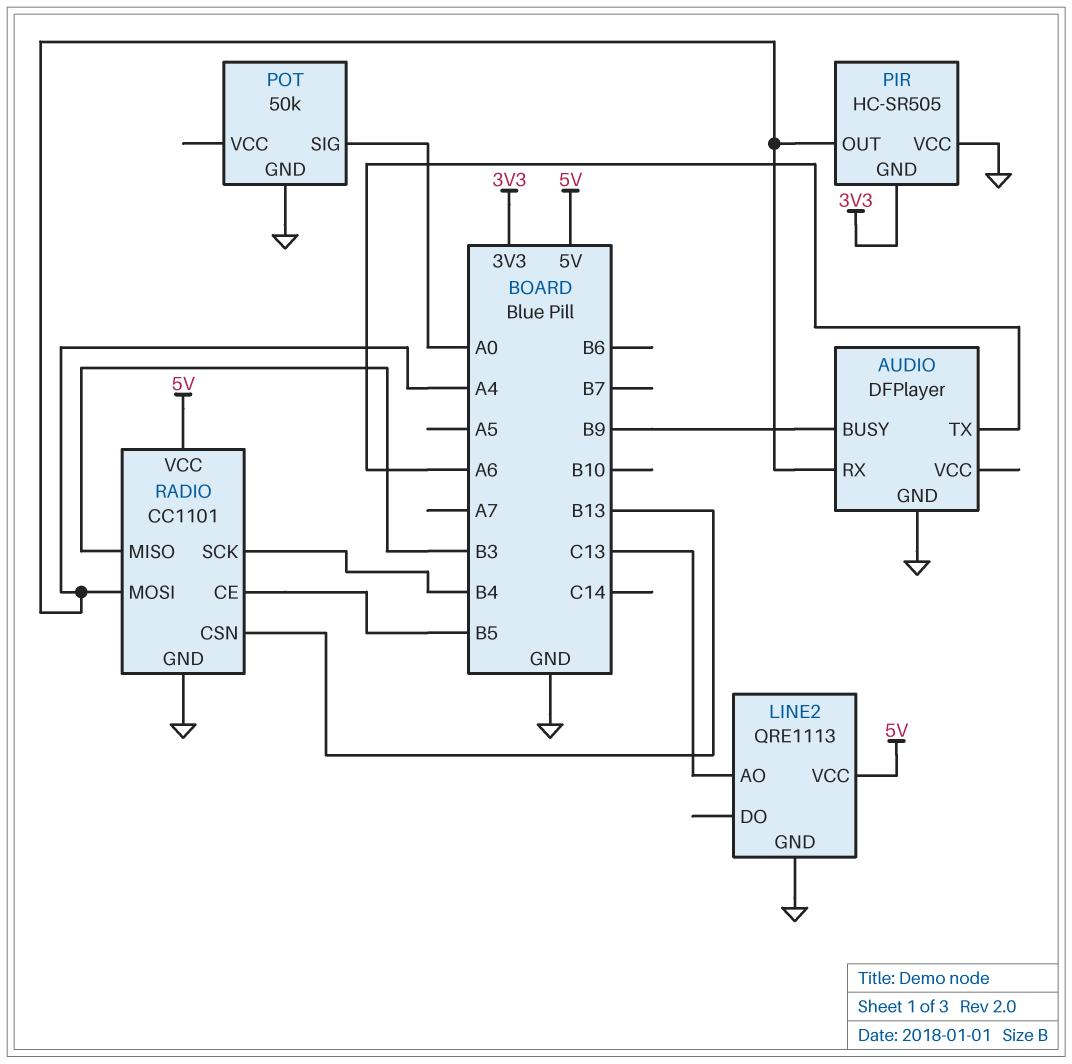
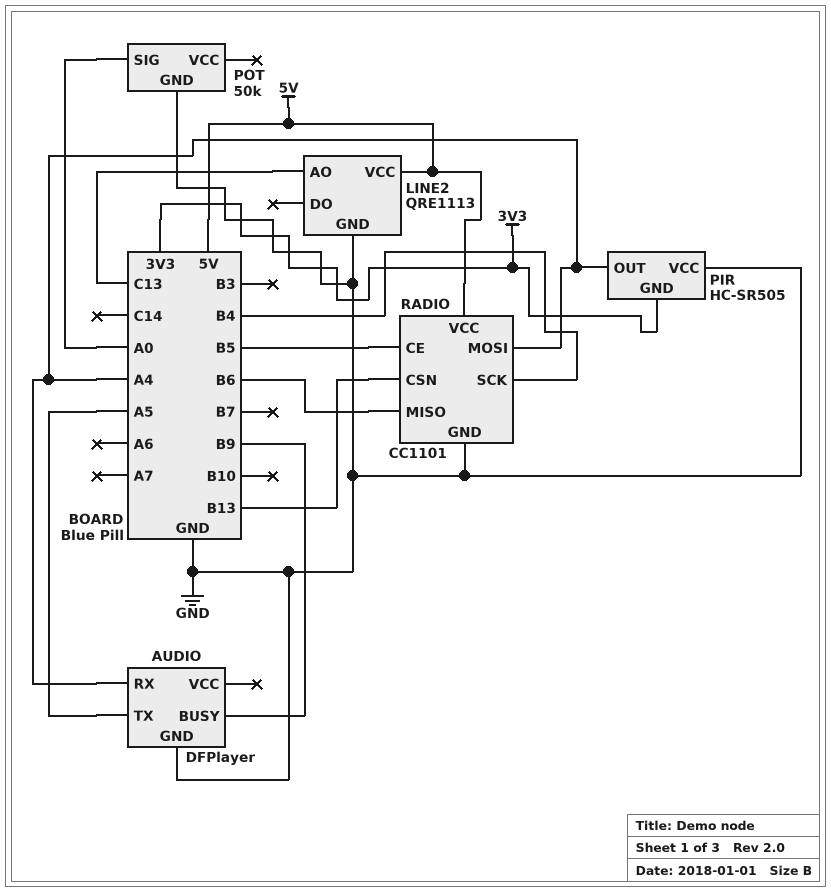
AUDIO pin TX: A6 -> A5
RADIO pin MISO: B3 -> B6

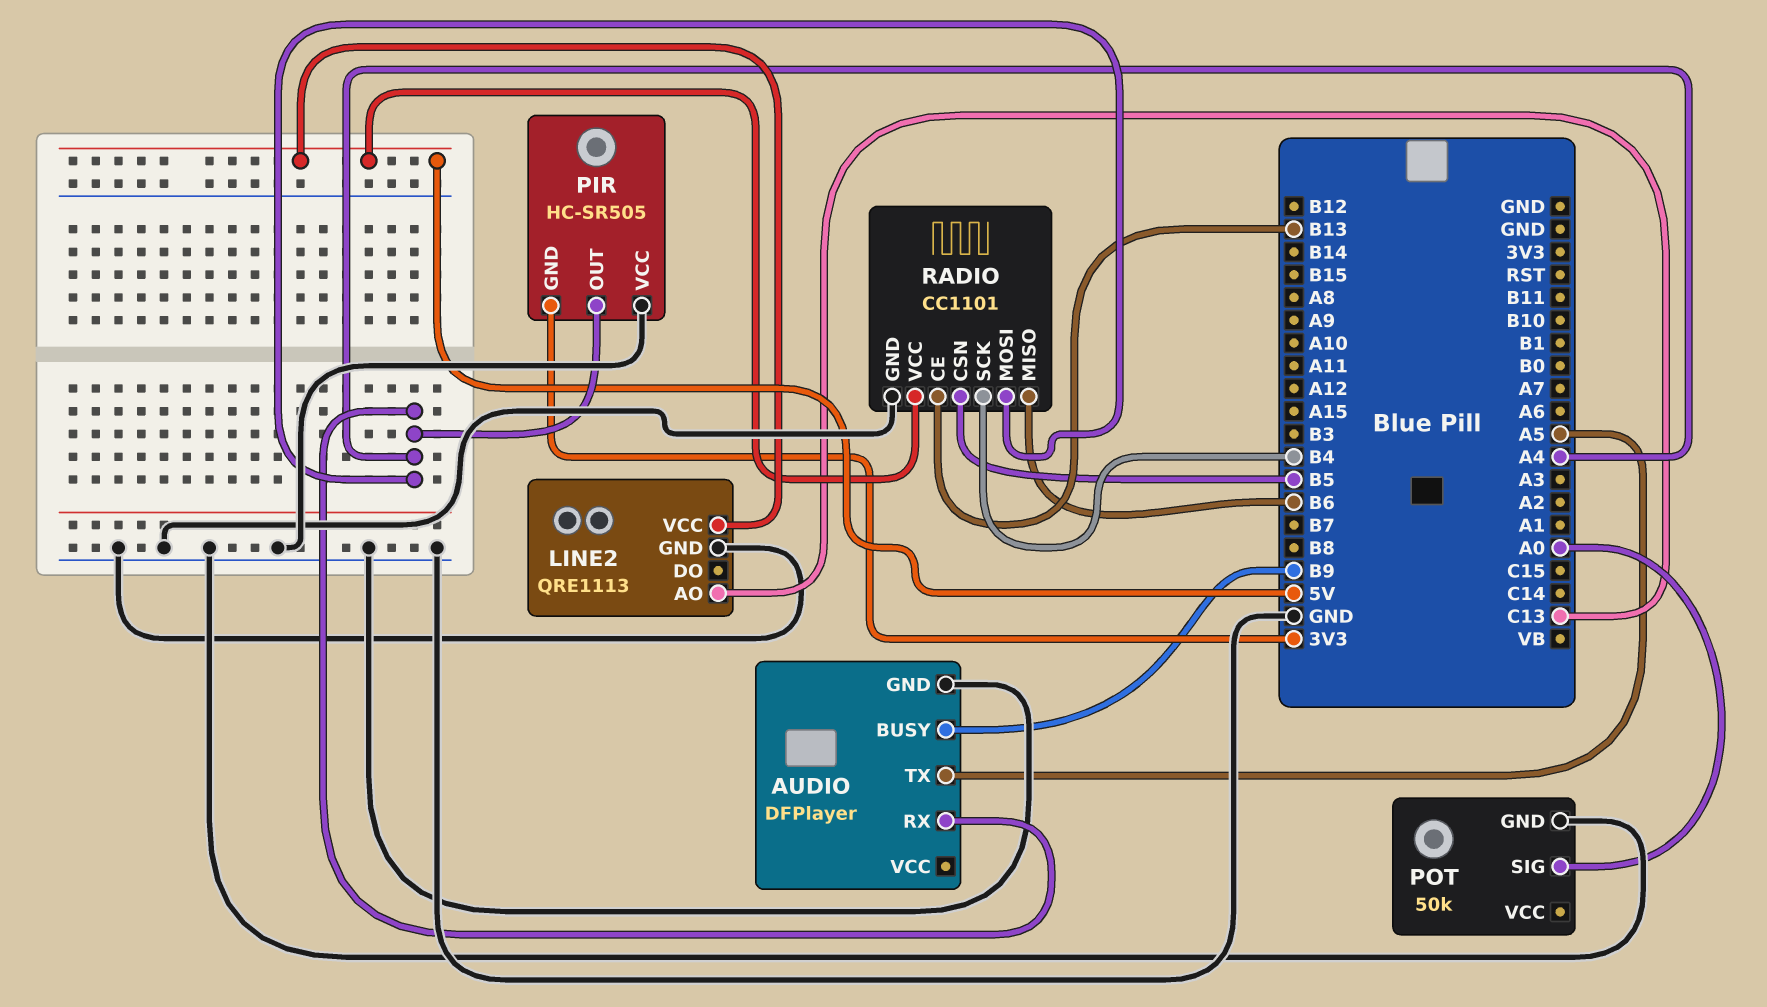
RADIO pin CE: B5 -> B13
RADIO pin CSN: B13 -> B5

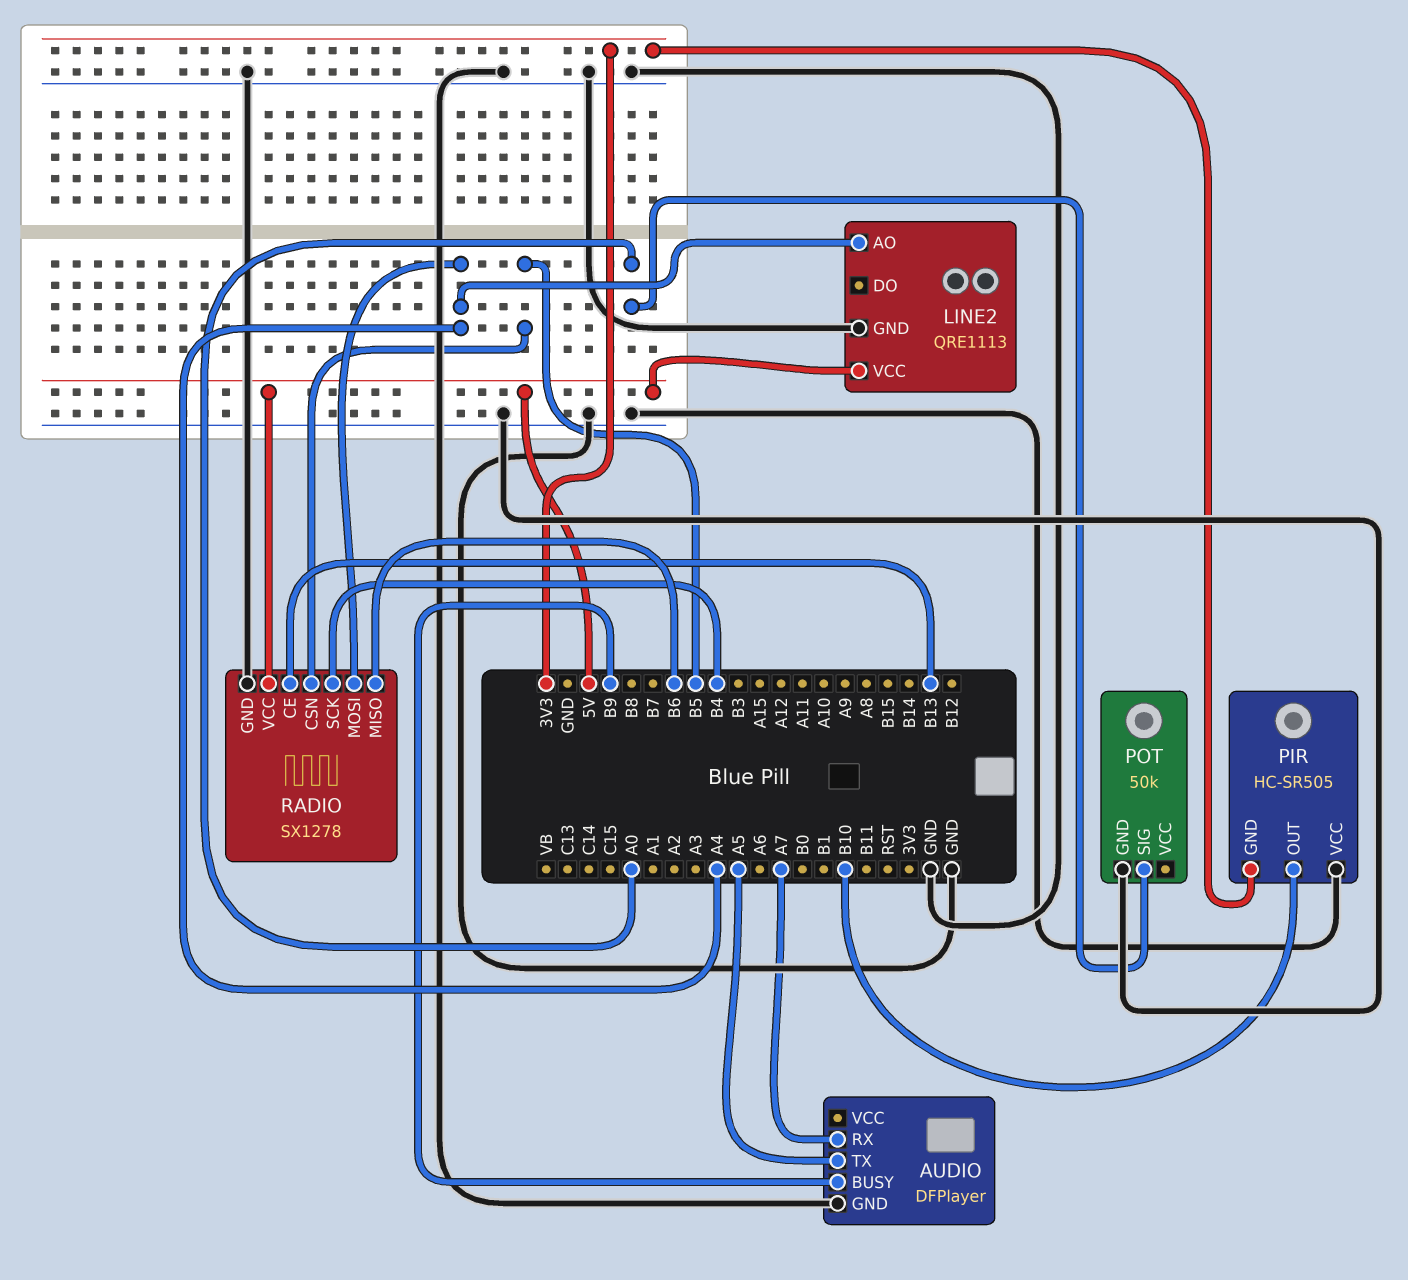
AUDIO pin RX: A4 -> A7
LINE2 pin AO: C13 -> A4
PIR pin OUT: A4 -> B10
RADIO: CC1101 -> SX1278

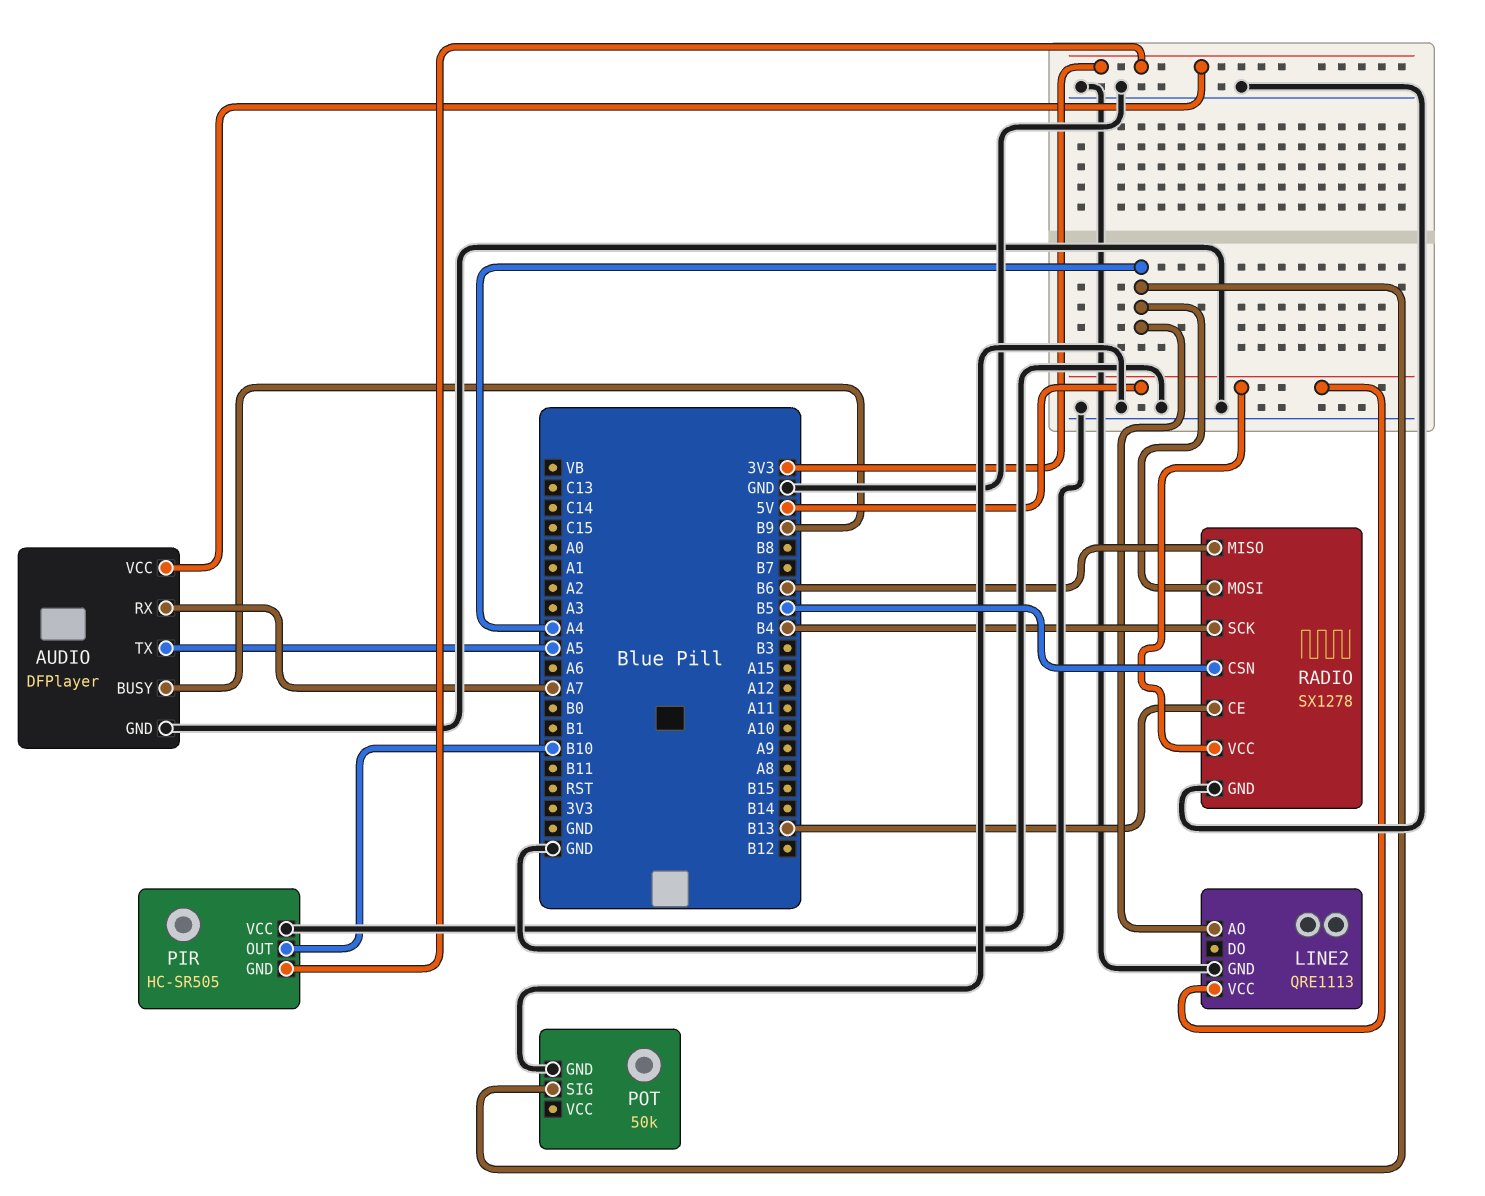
AUDIO pin VCC: none -> 3V3
POT pin SIG: A0 -> A4

